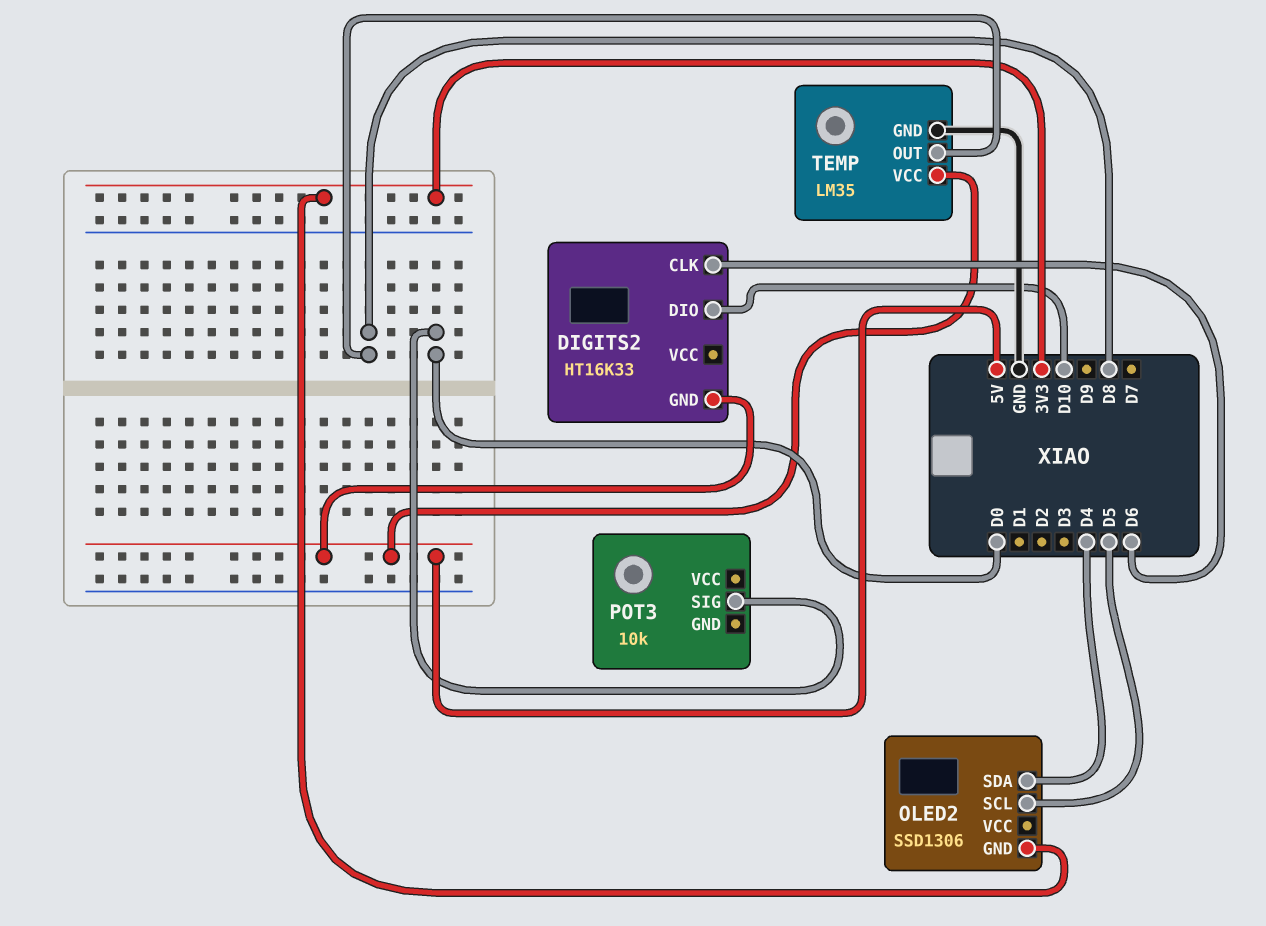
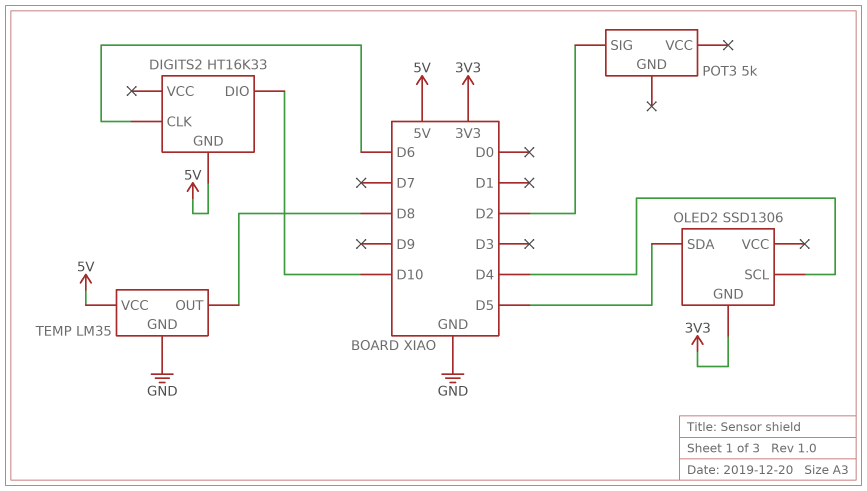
OLED2 pin SCL: D5 -> D4
OLED2 pin SDA: D4 -> D5
POT3: 10k -> 5k
POT3 pin SIG: D0 -> D2

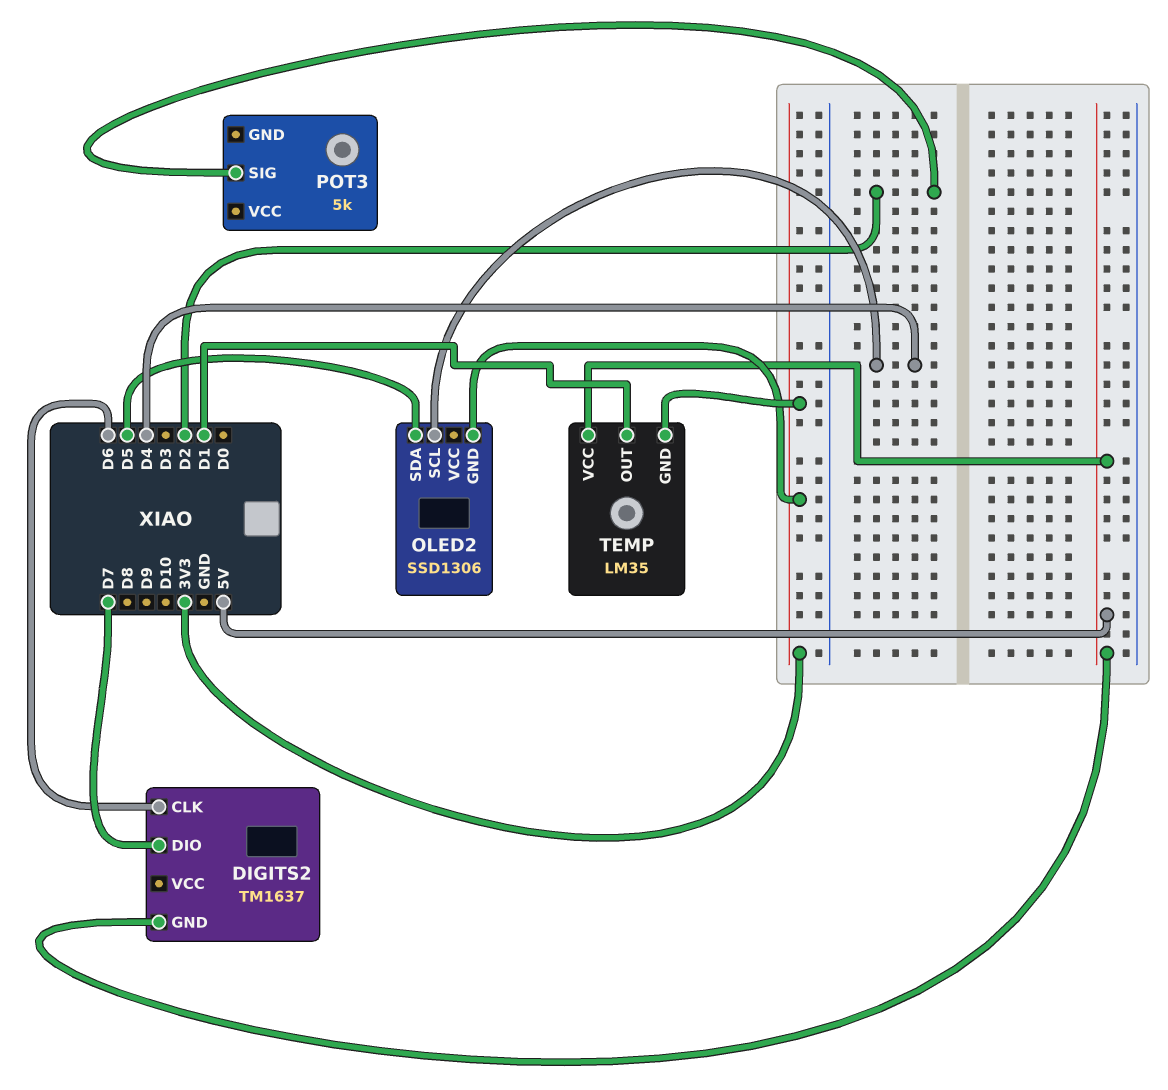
DIGITS2: HT16K33 -> TM1637
DIGITS2 pin DIO: D10 -> D7
TEMP pin GND: GND -> 3V3
TEMP pin OUT: D8 -> D1

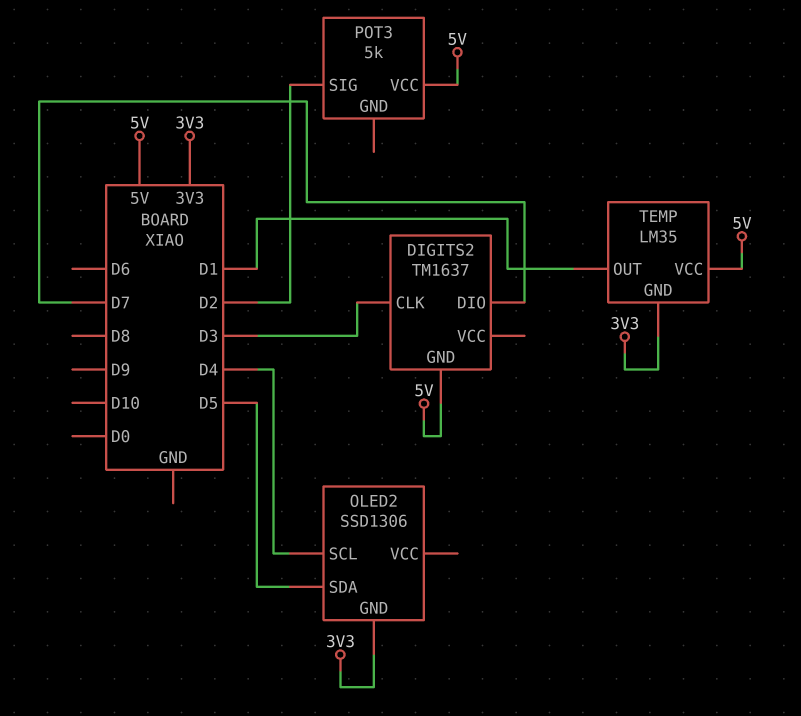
DIGITS2 pin CLK: D6 -> D3
POT3 pin VCC: none -> 5V

